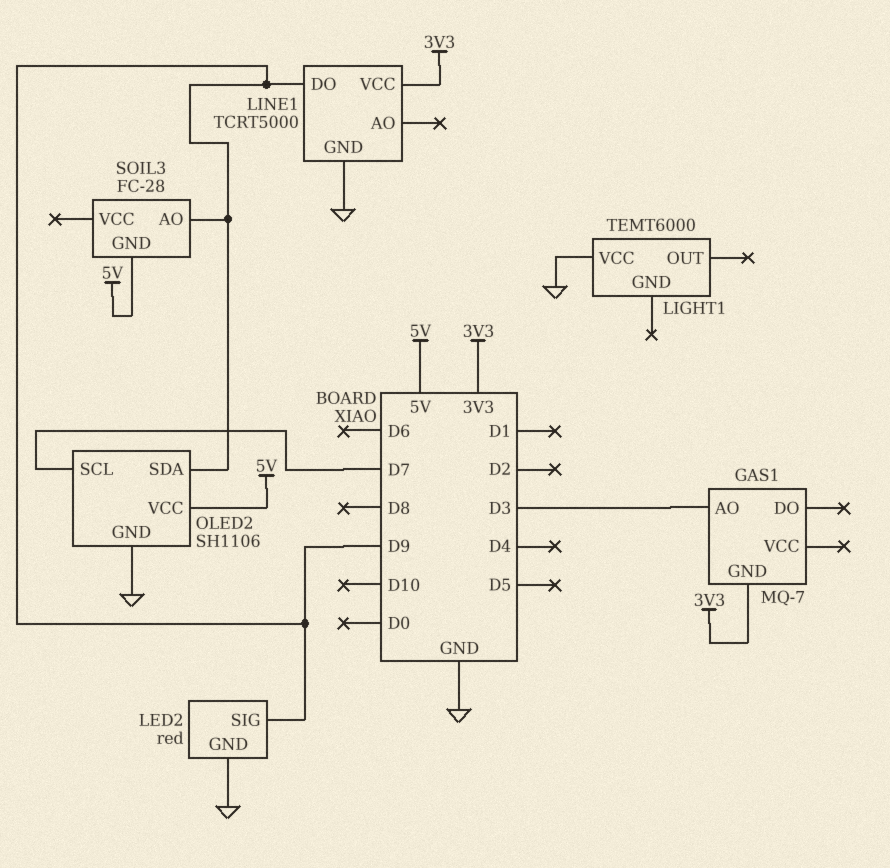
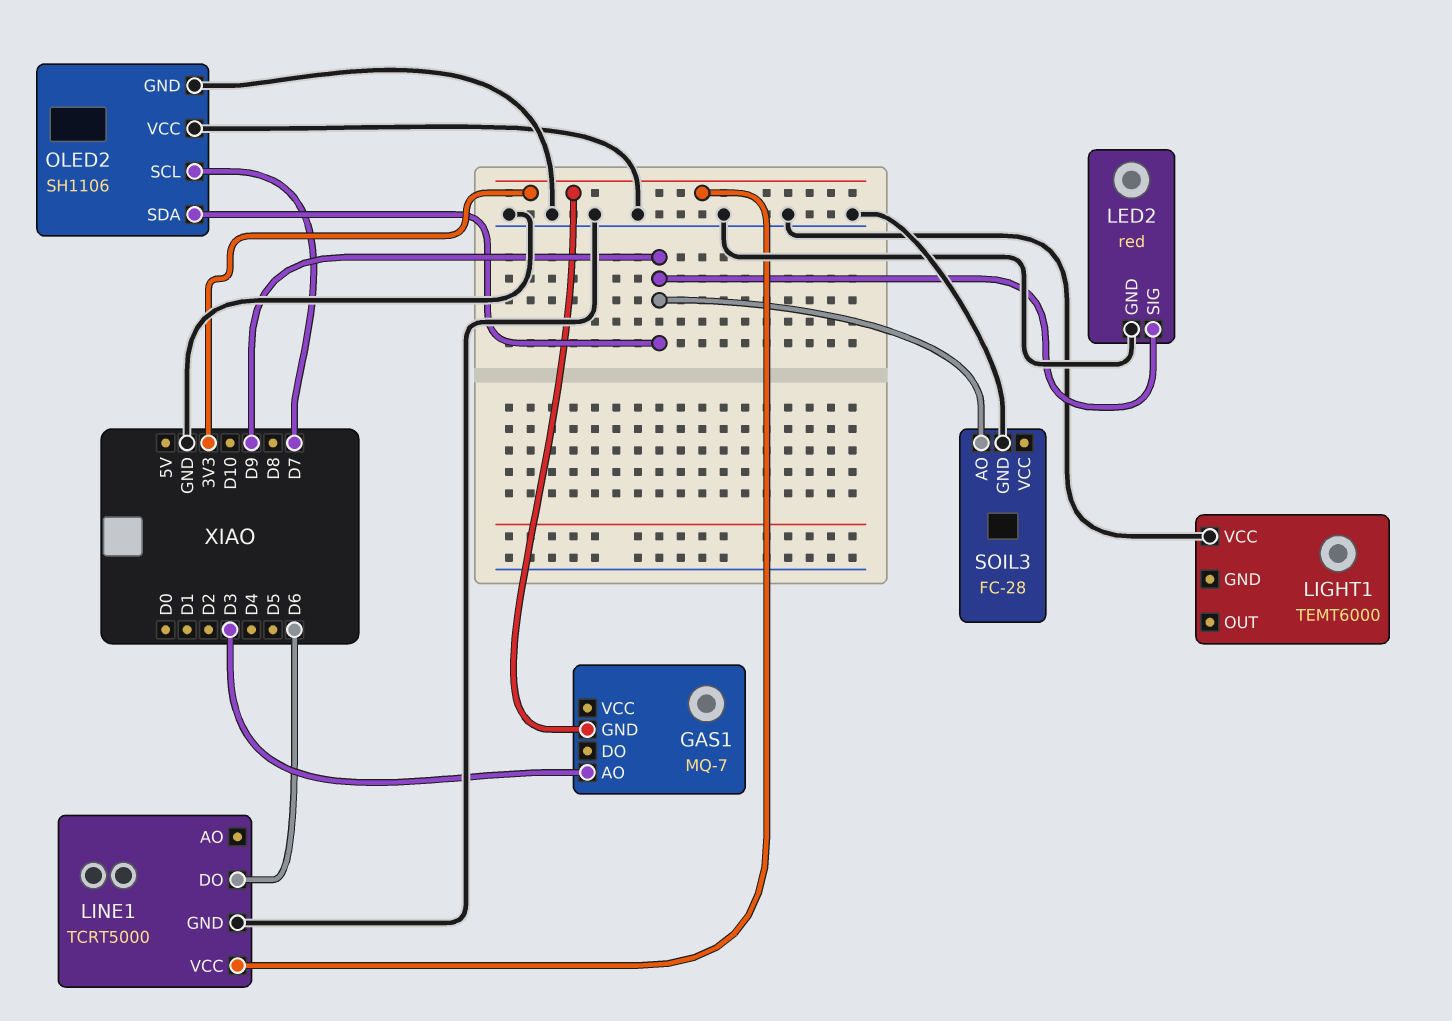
LINE1 pin DO: D9 -> D6
OLED2 pin VCC: 5V -> GND
SOIL3 pin GND: 5V -> GND

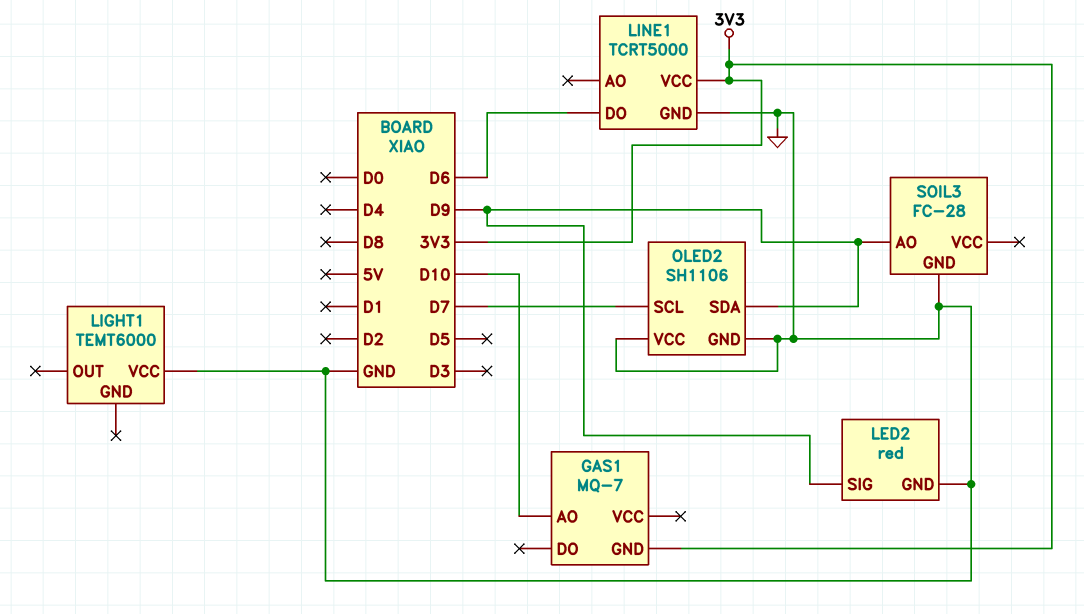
GAS1 pin AO: D3 -> D10

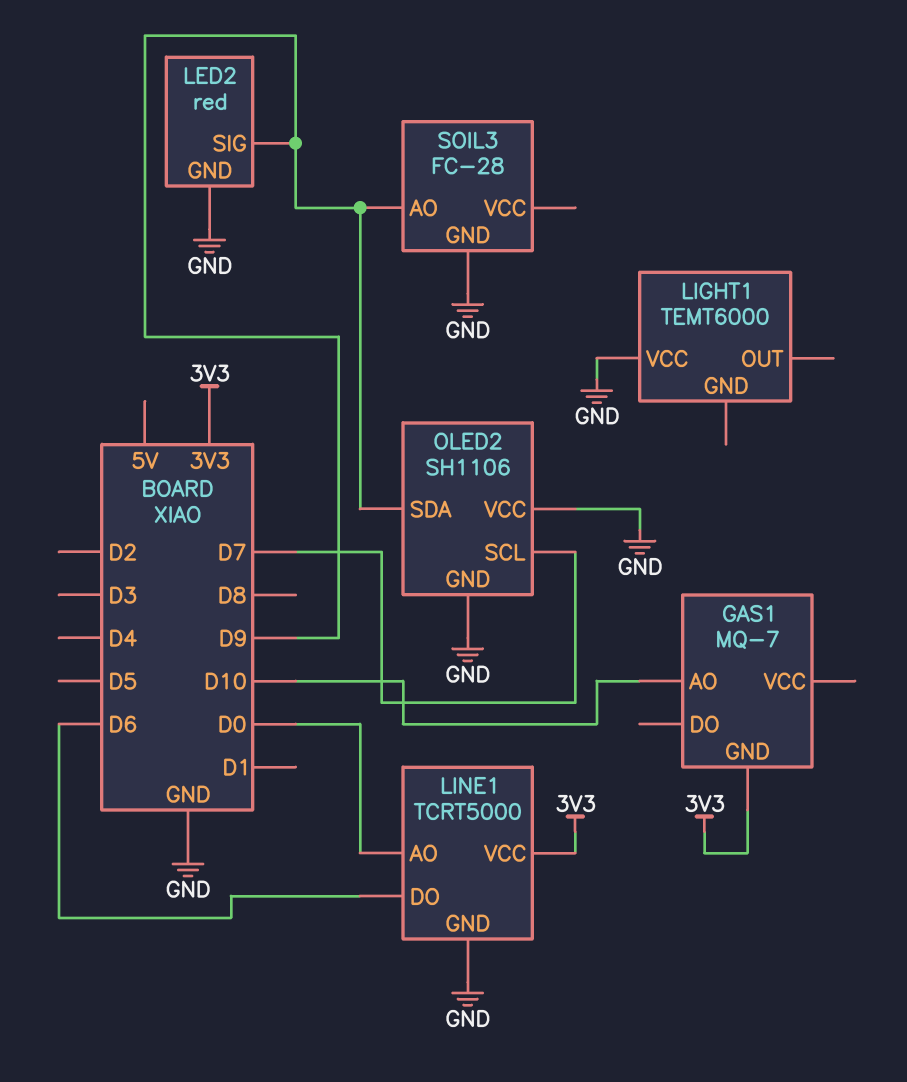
LINE1 pin AO: none -> D0

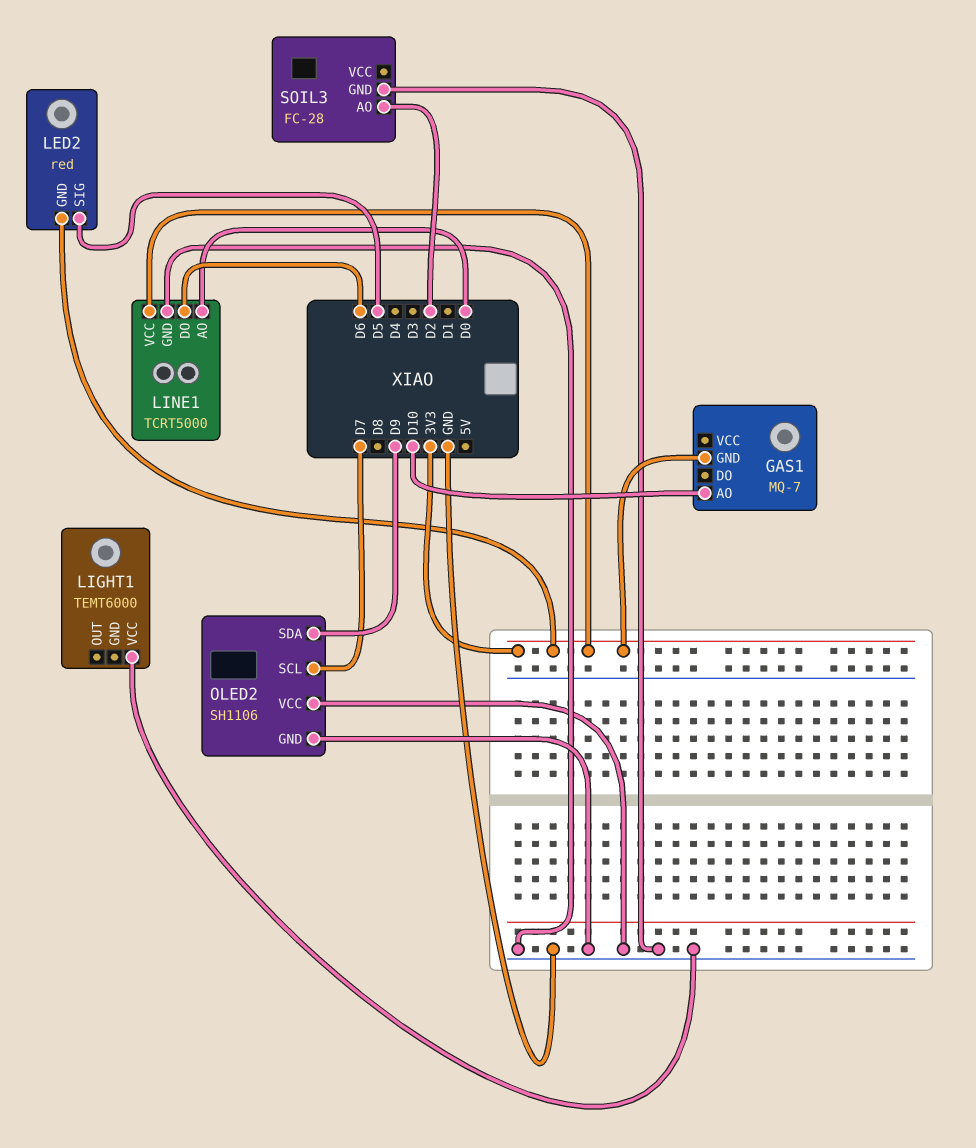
LED2 pin GND: GND -> 3V3
LED2 pin SIG: D9 -> D5
SOIL3 pin AO: D9 -> D2

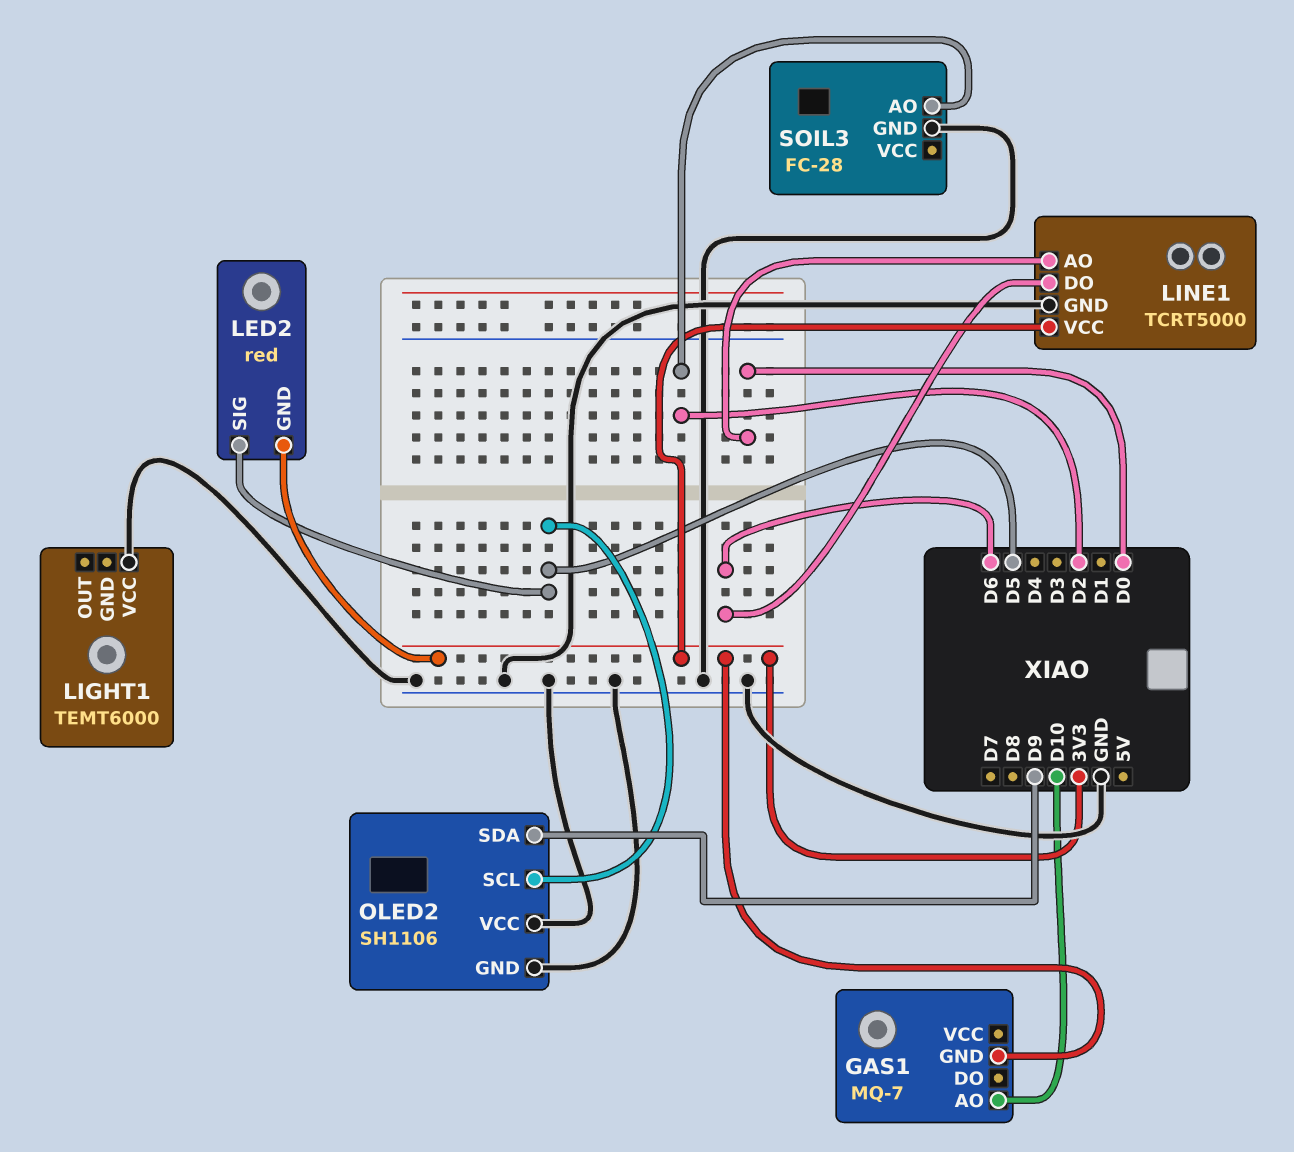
OLED2 pin SCL: D7 -> D5

